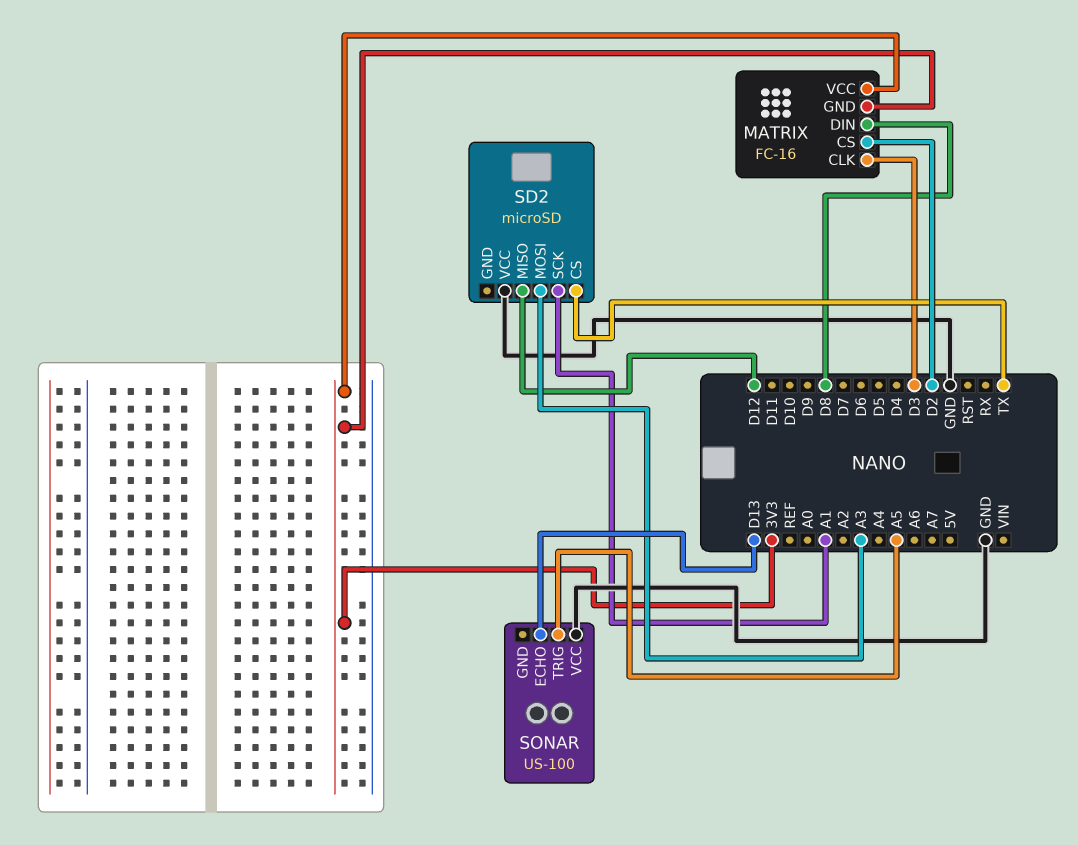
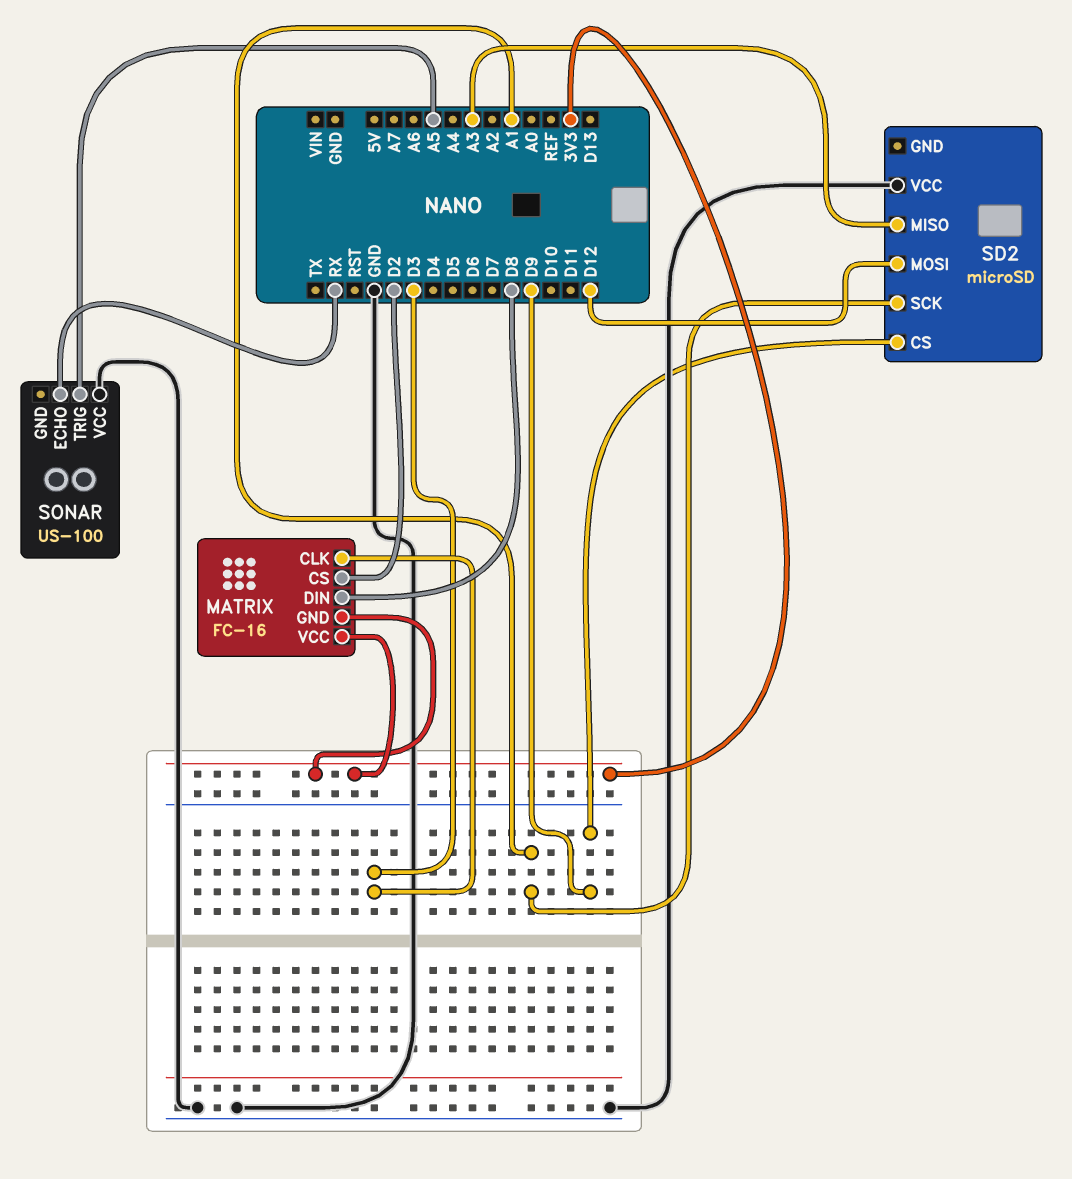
SD2 pin CS: TX -> D9
SD2 pin MISO: D12 -> A3
SD2 pin MOSI: A3 -> D12
SONAR pin ECHO: D13 -> RX

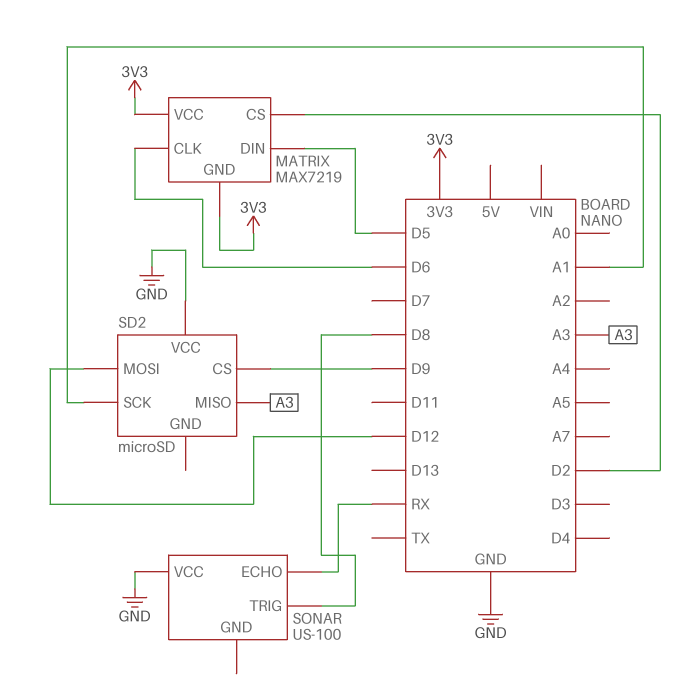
MATRIX: FC-16 -> MAX7219
MATRIX pin CLK: D3 -> D6
MATRIX pin DIN: D8 -> D5
SONAR pin TRIG: A5 -> D8

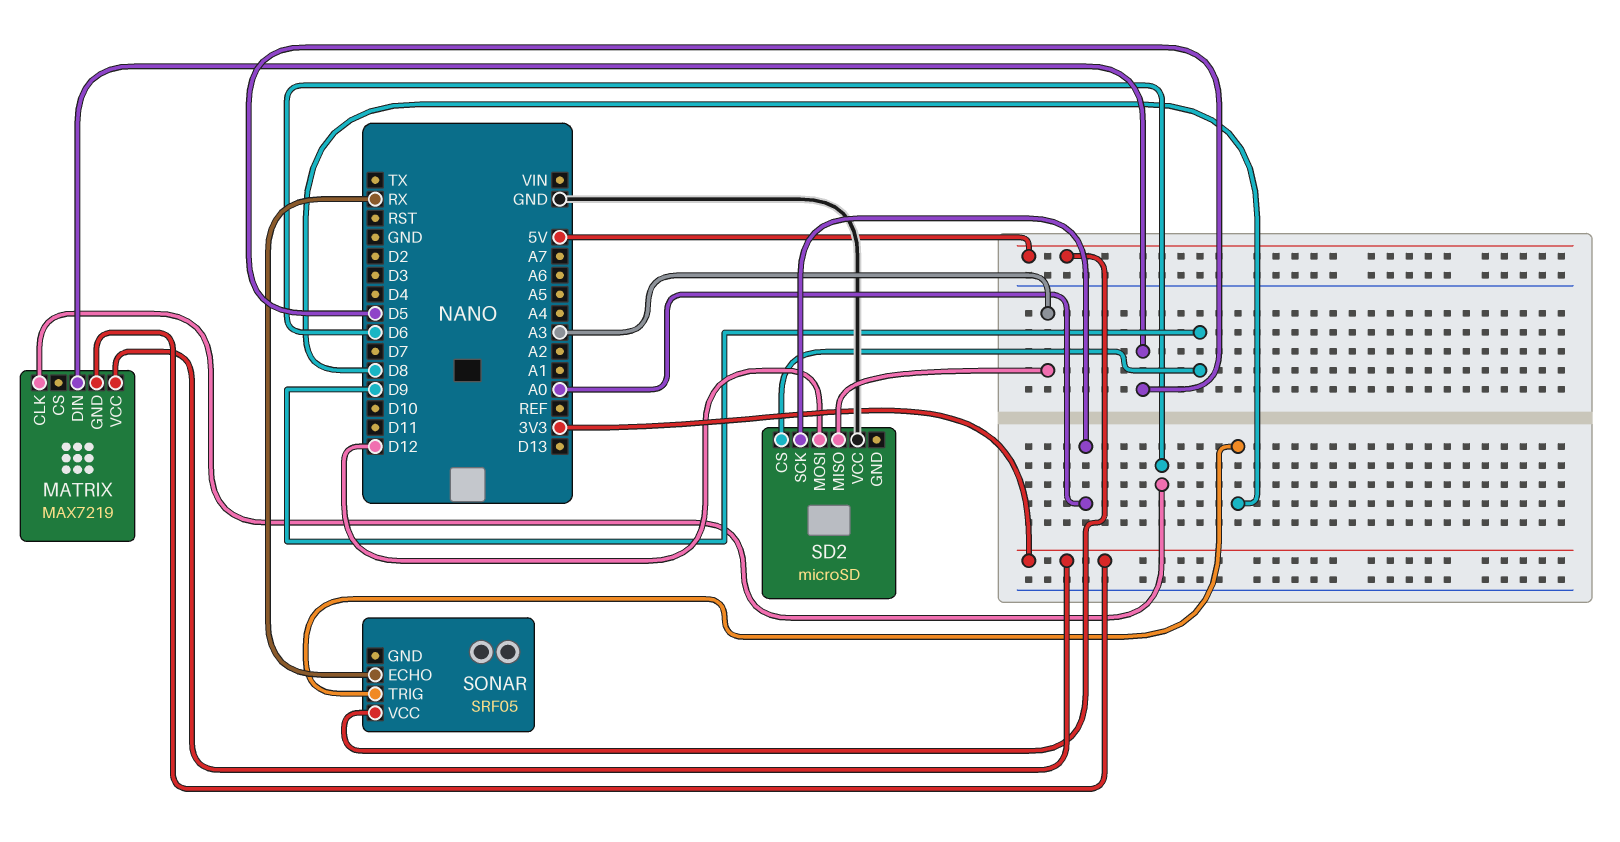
MATRIX pin CS: D2 -> none
SD2 pin SCK: A1 -> A0
SONAR: US-100 -> SRF05
SONAR pin VCC: GND -> 5V

